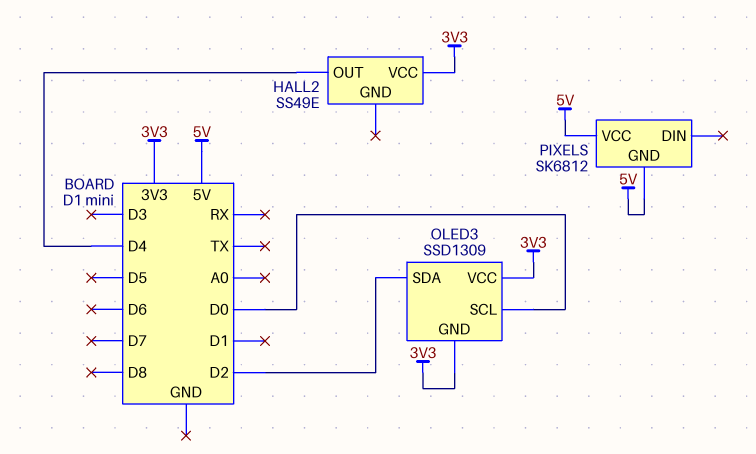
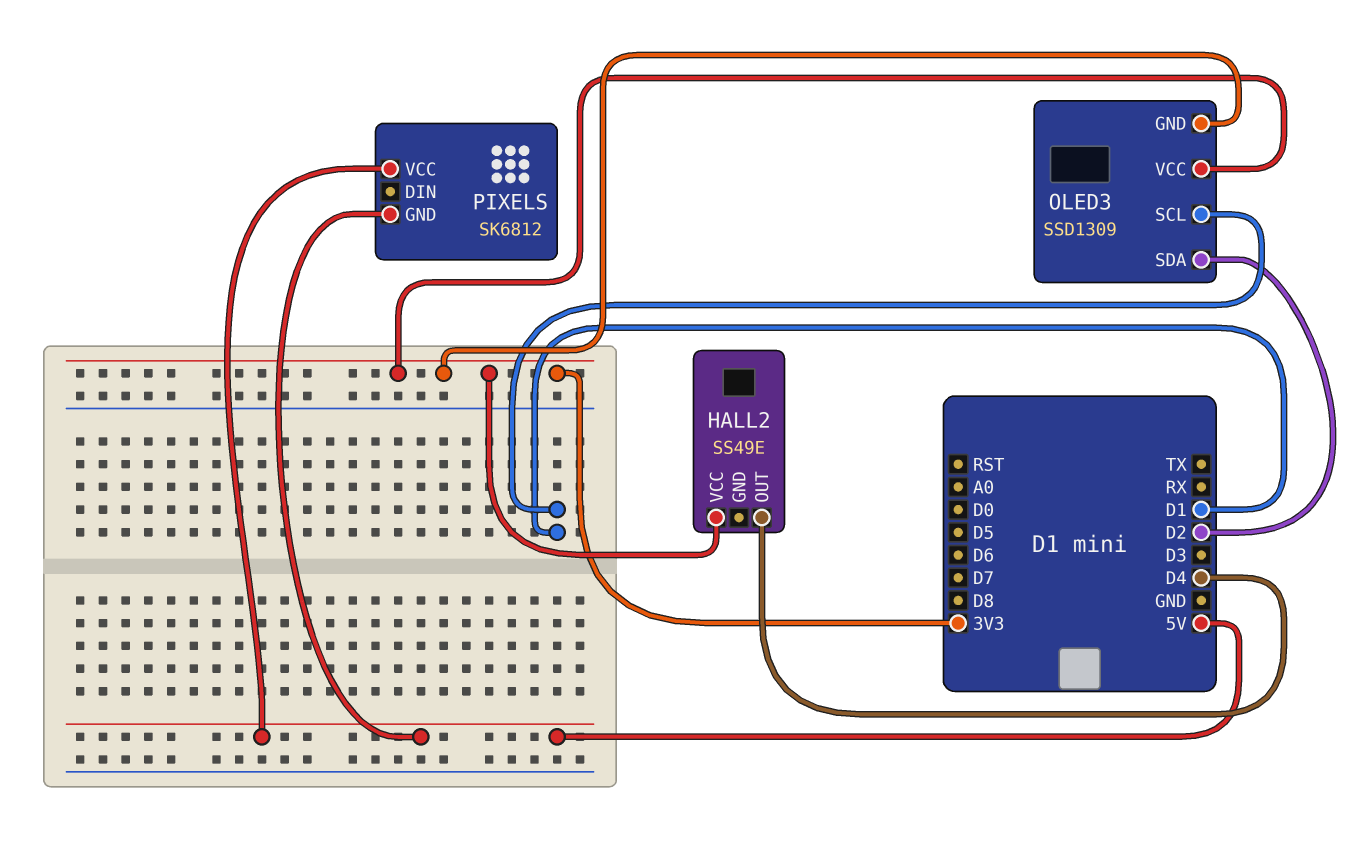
OLED3 pin SCL: D0 -> D1

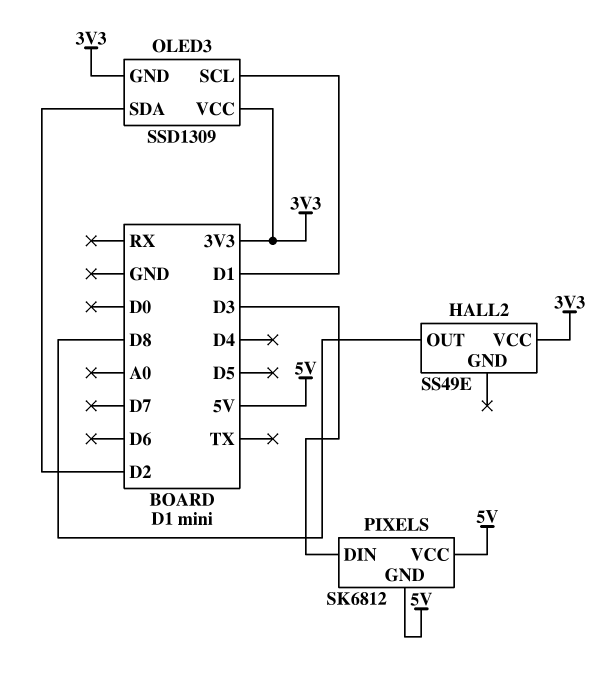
HALL2 pin OUT: D4 -> D8
PIXELS pin DIN: none -> D3

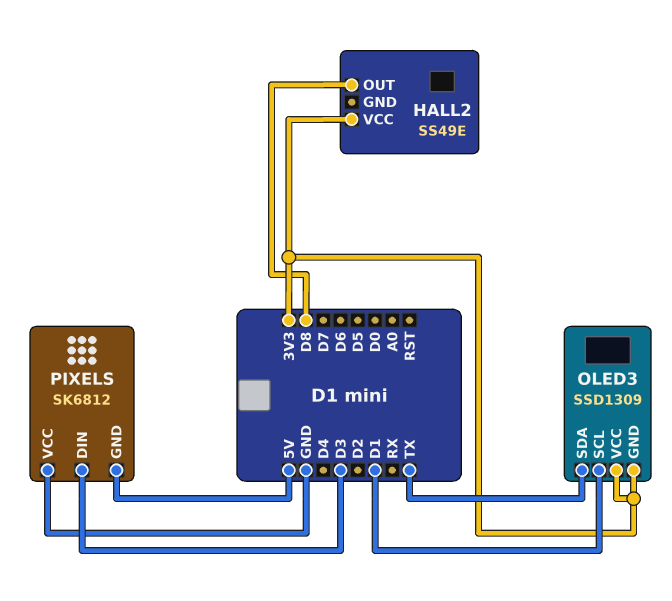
OLED3 pin SDA: D2 -> TX
PIXELS pin VCC: 5V -> GND

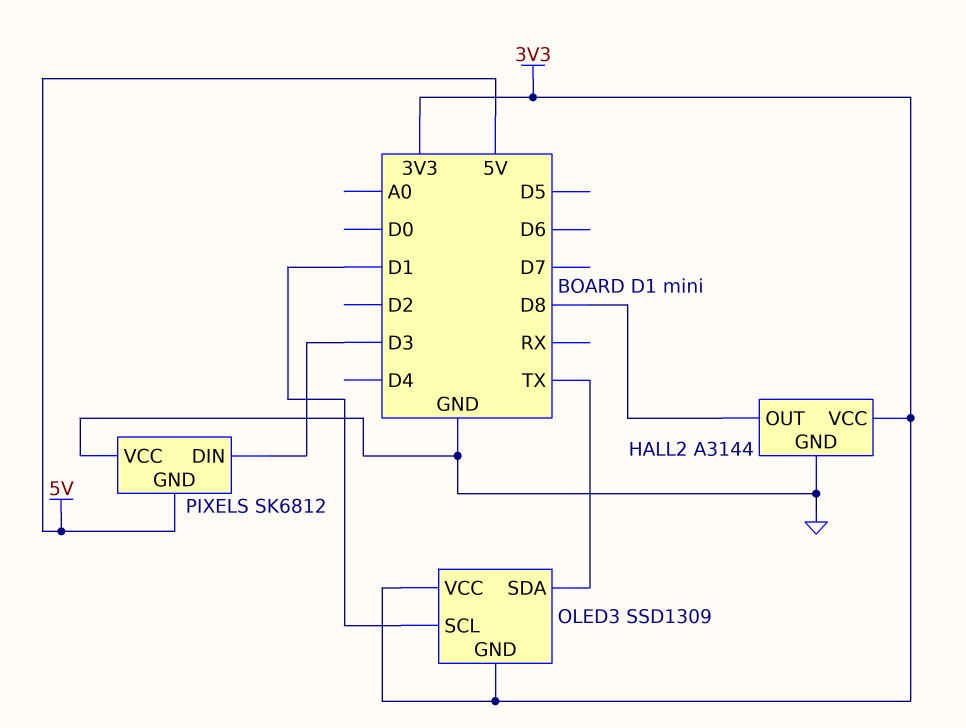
HALL2: SS49E -> A3144
HALL2 pin GND: none -> GND

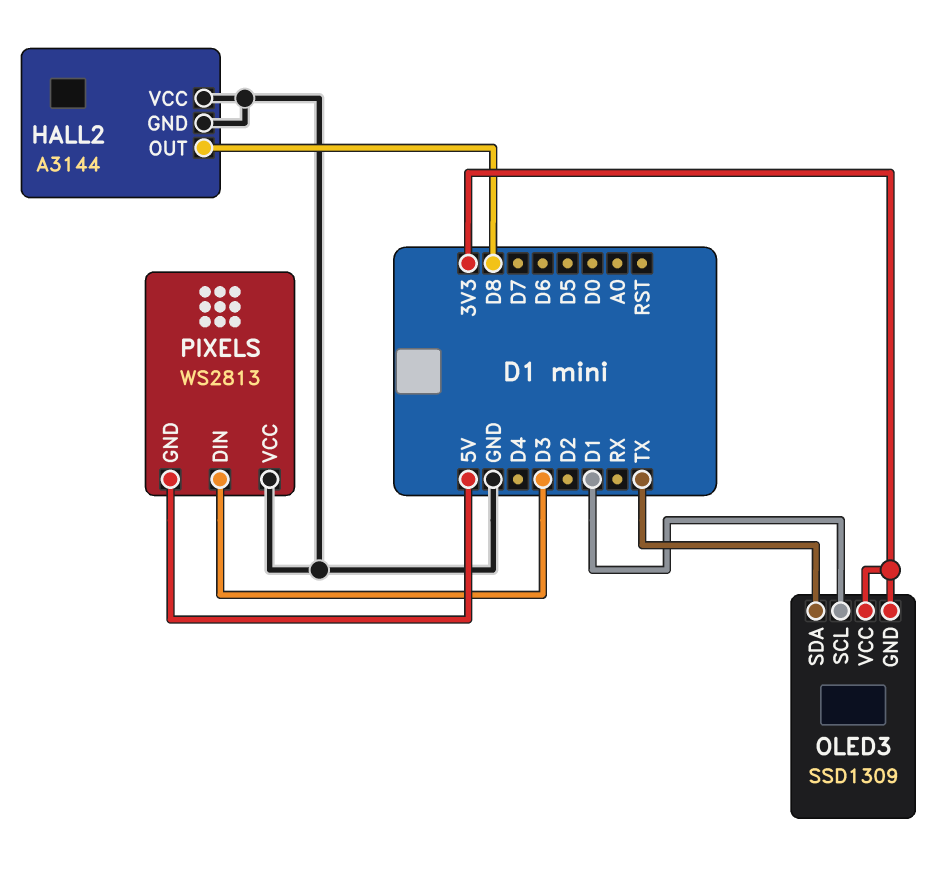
HALL2 pin VCC: 3V3 -> GND
PIXELS: SK6812 -> WS2813

